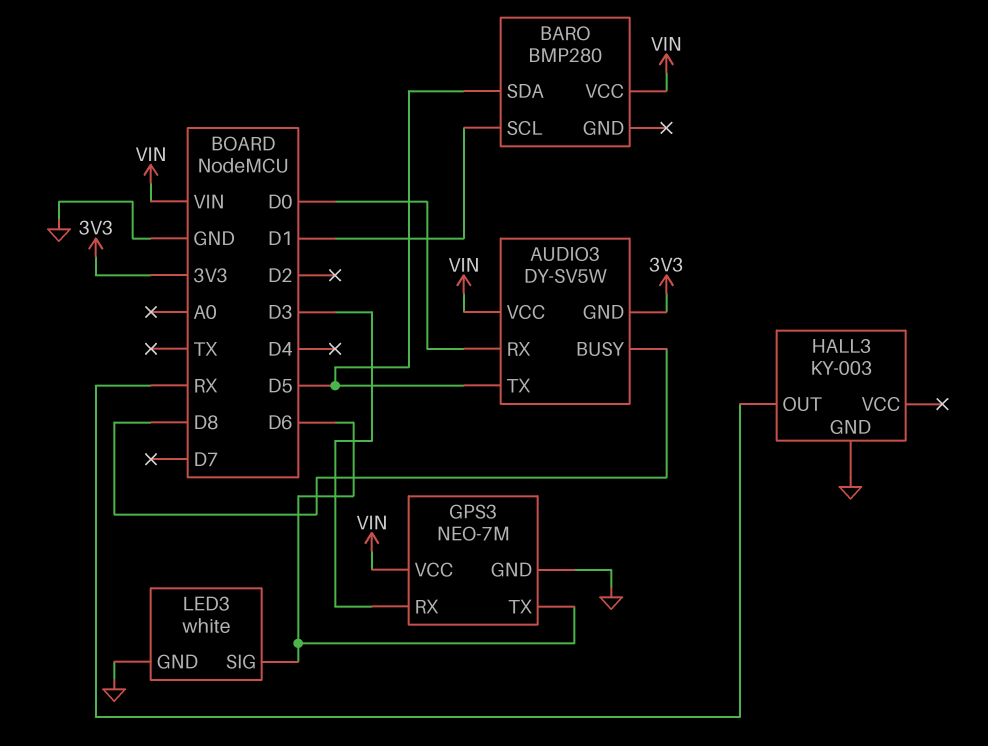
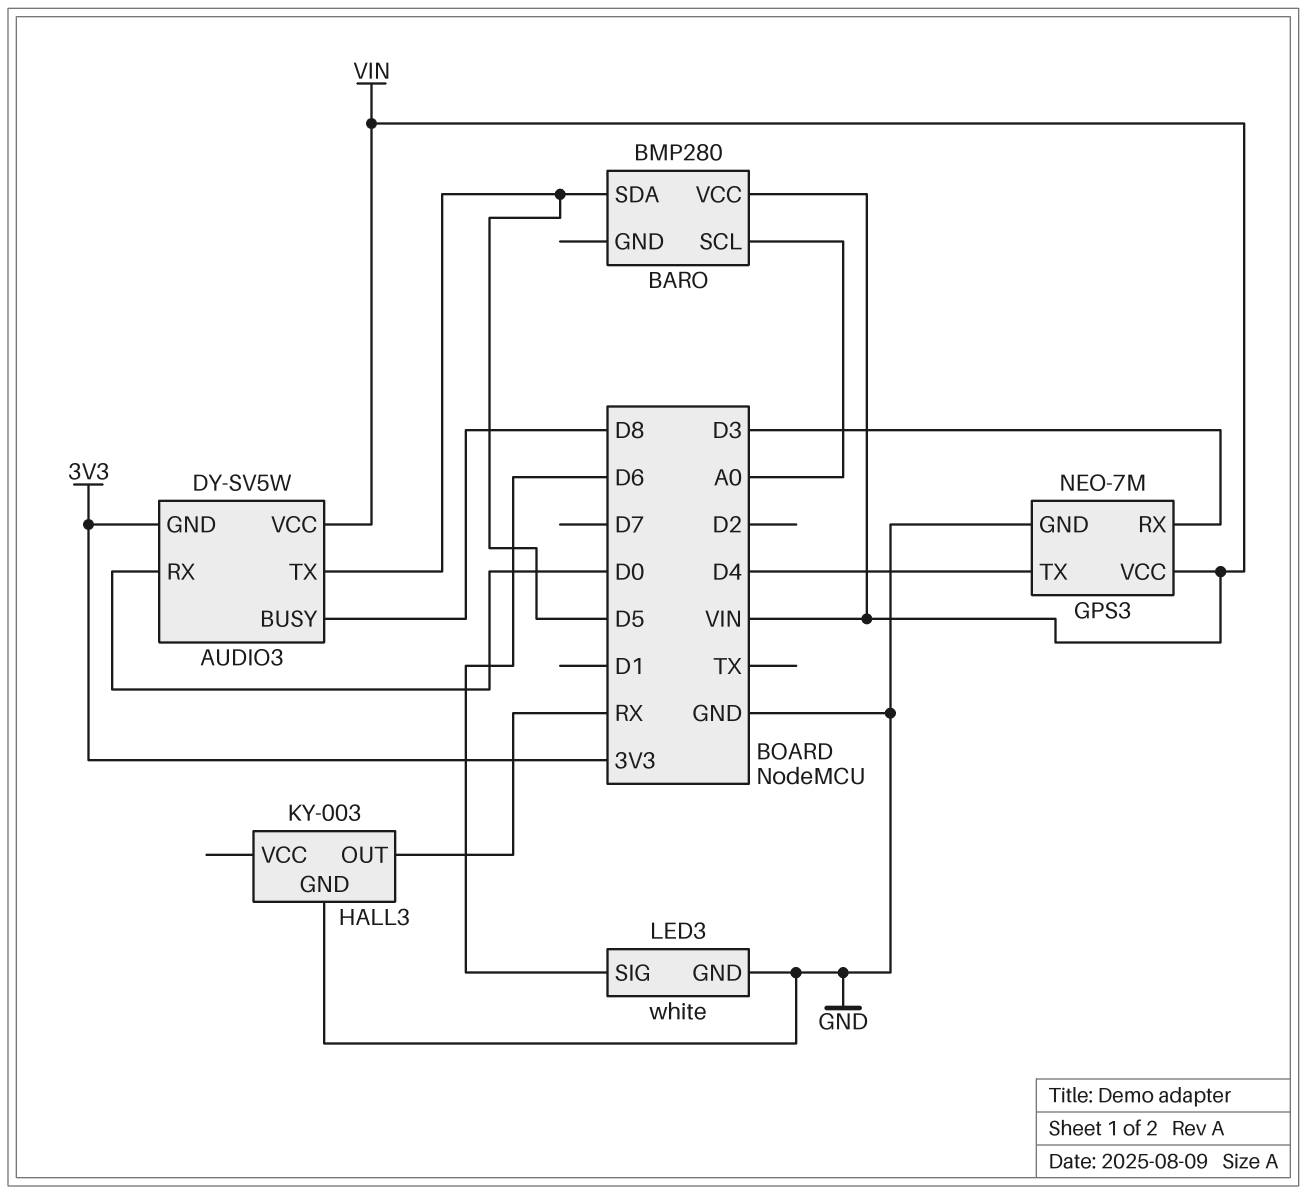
BARO pin SCL: D1 -> A0
GPS3 pin TX: D6 -> D4

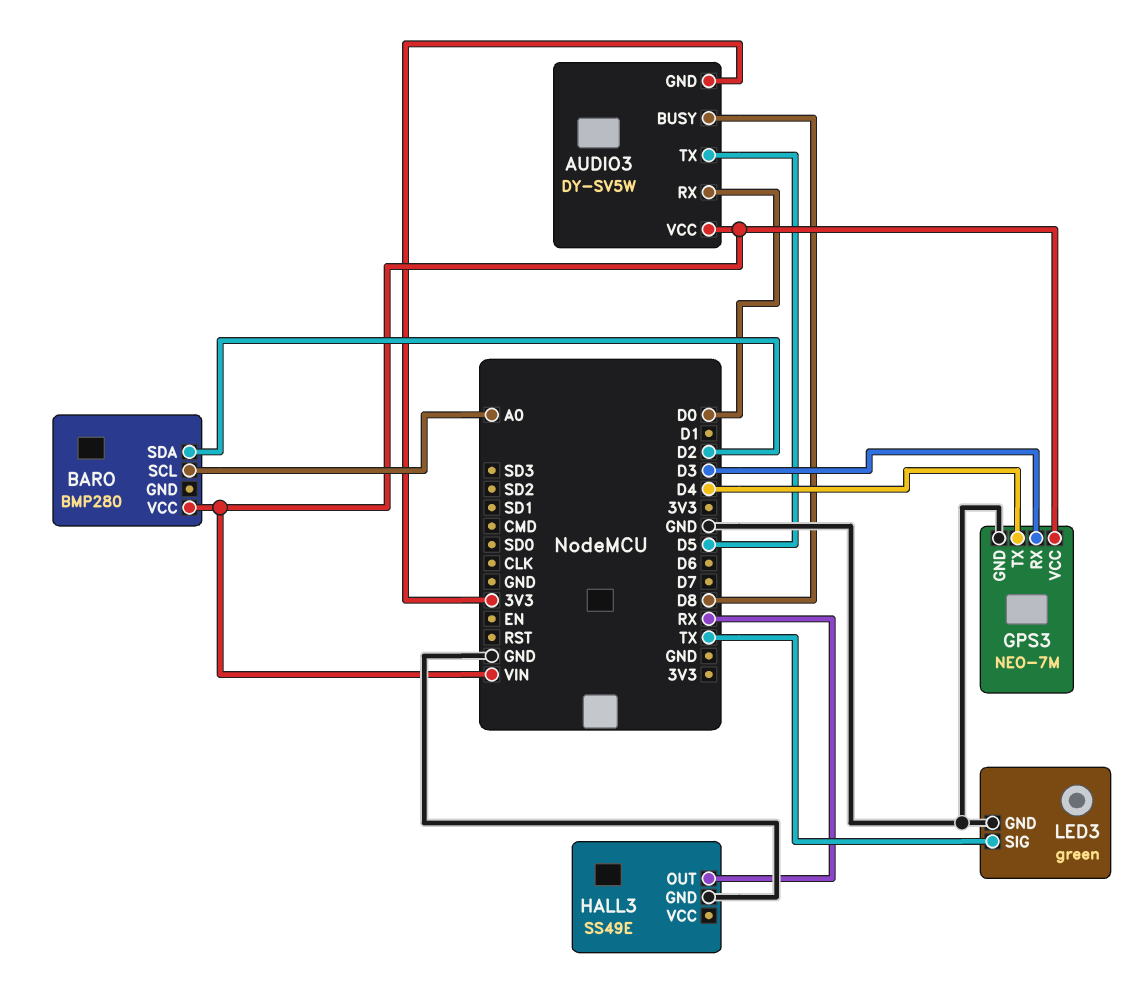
BARO pin SDA: D5 -> D2
HALL3: KY-003 -> SS49E
LED3: white -> green
LED3 pin SIG: D6 -> TX

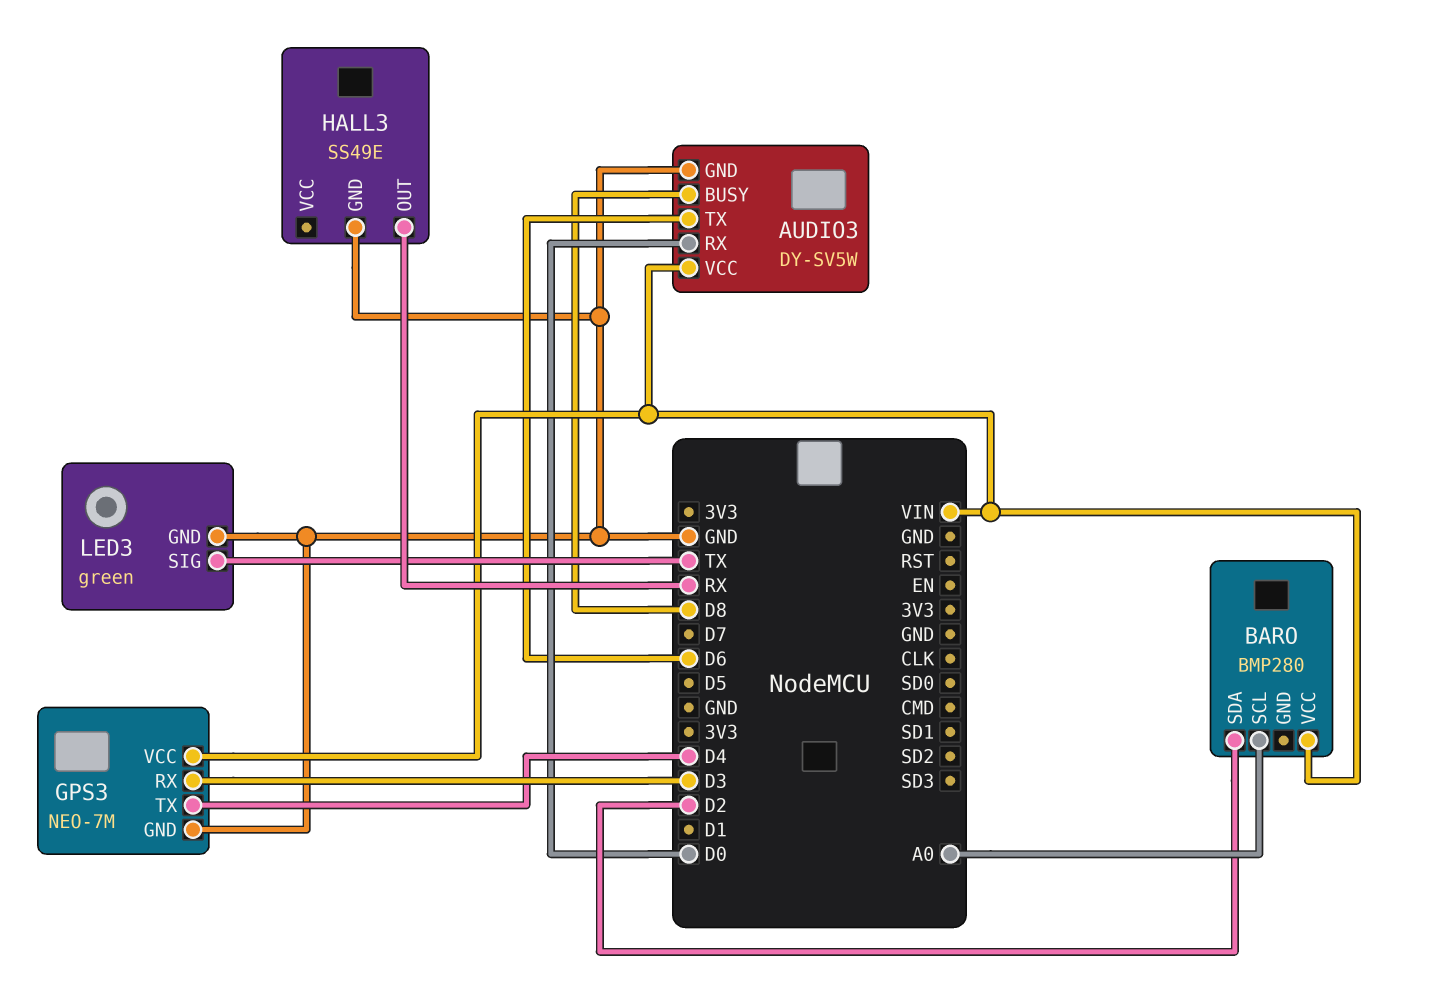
AUDIO3 pin GND: 3V3 -> GND
AUDIO3 pin TX: D5 -> D6

